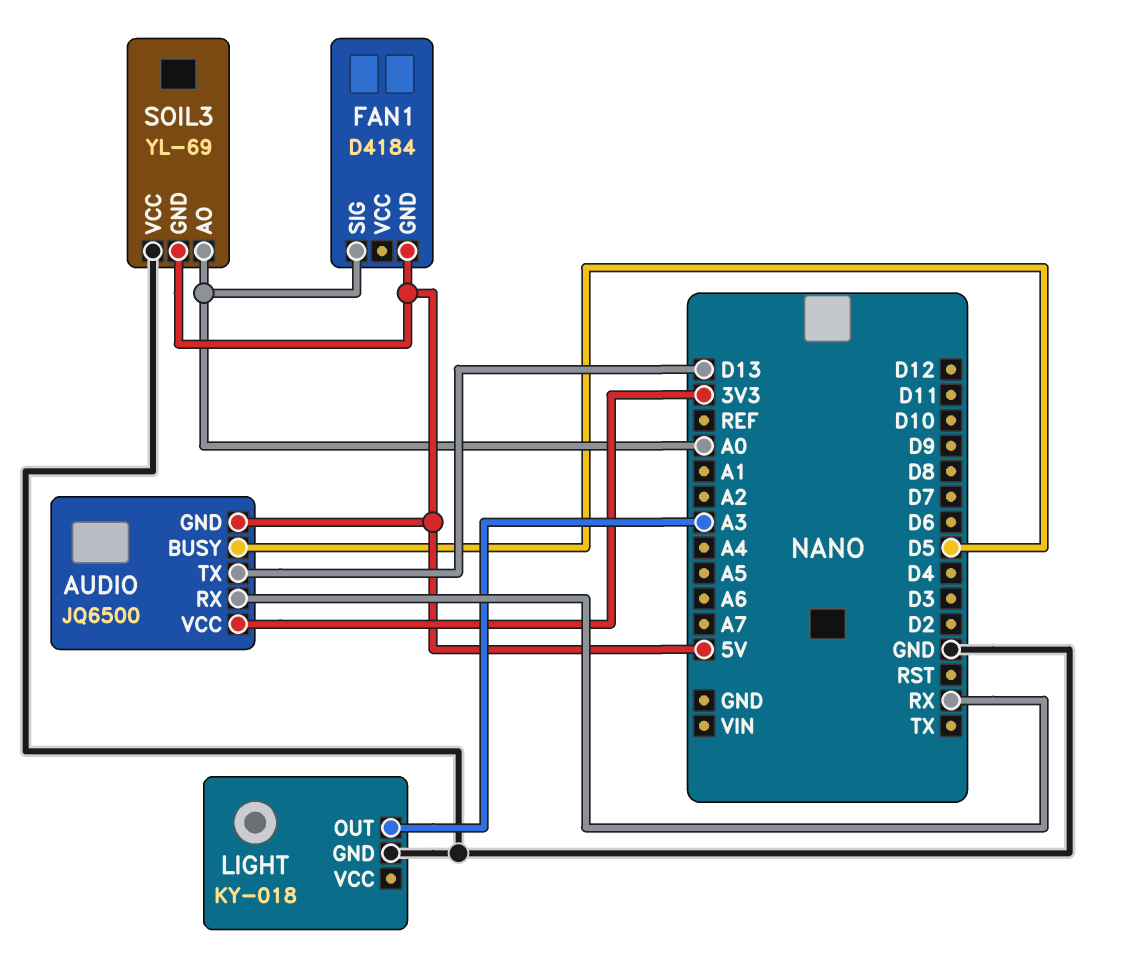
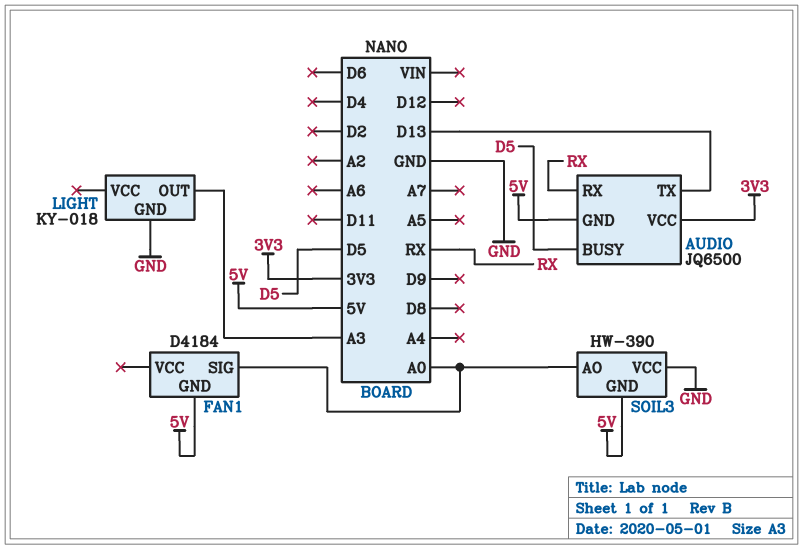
SOIL3: YL-69 -> HW-390

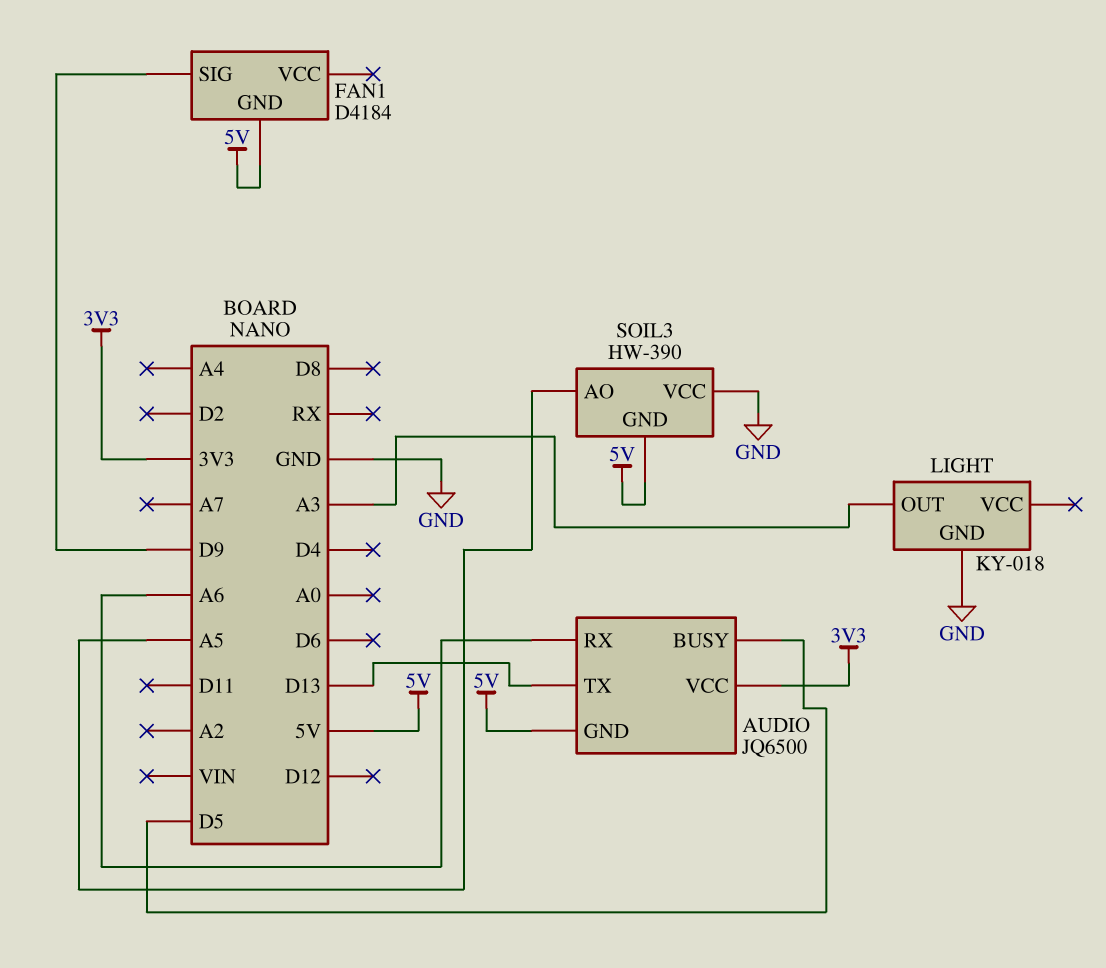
AUDIO pin RX: RX -> A6
FAN1 pin SIG: A0 -> D9
SOIL3 pin AO: A0 -> A5

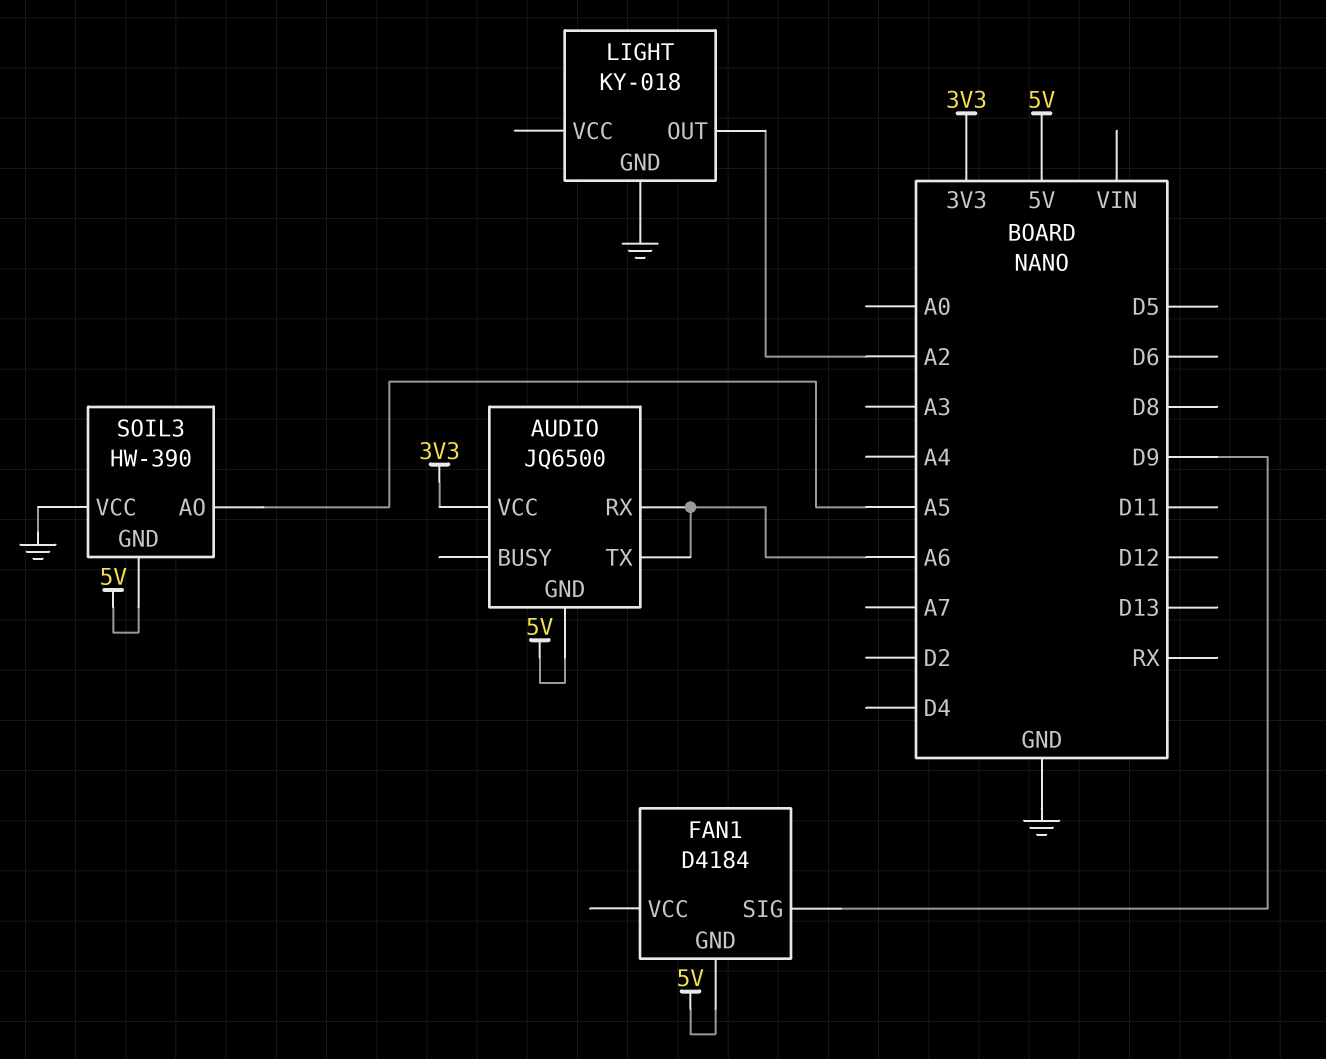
AUDIO pin BUSY: D5 -> none
AUDIO pin TX: D13 -> A6
LIGHT pin OUT: A3 -> A2

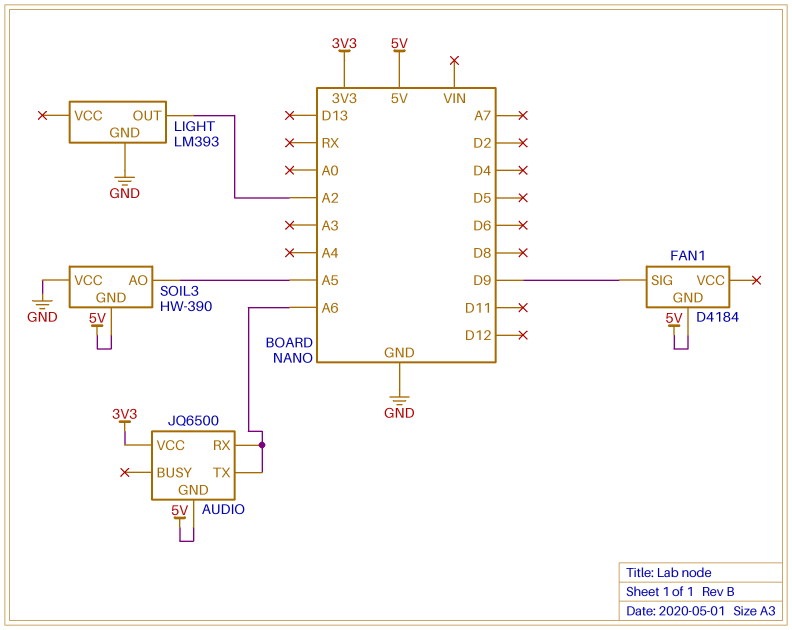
LIGHT: KY-018 -> LM393

